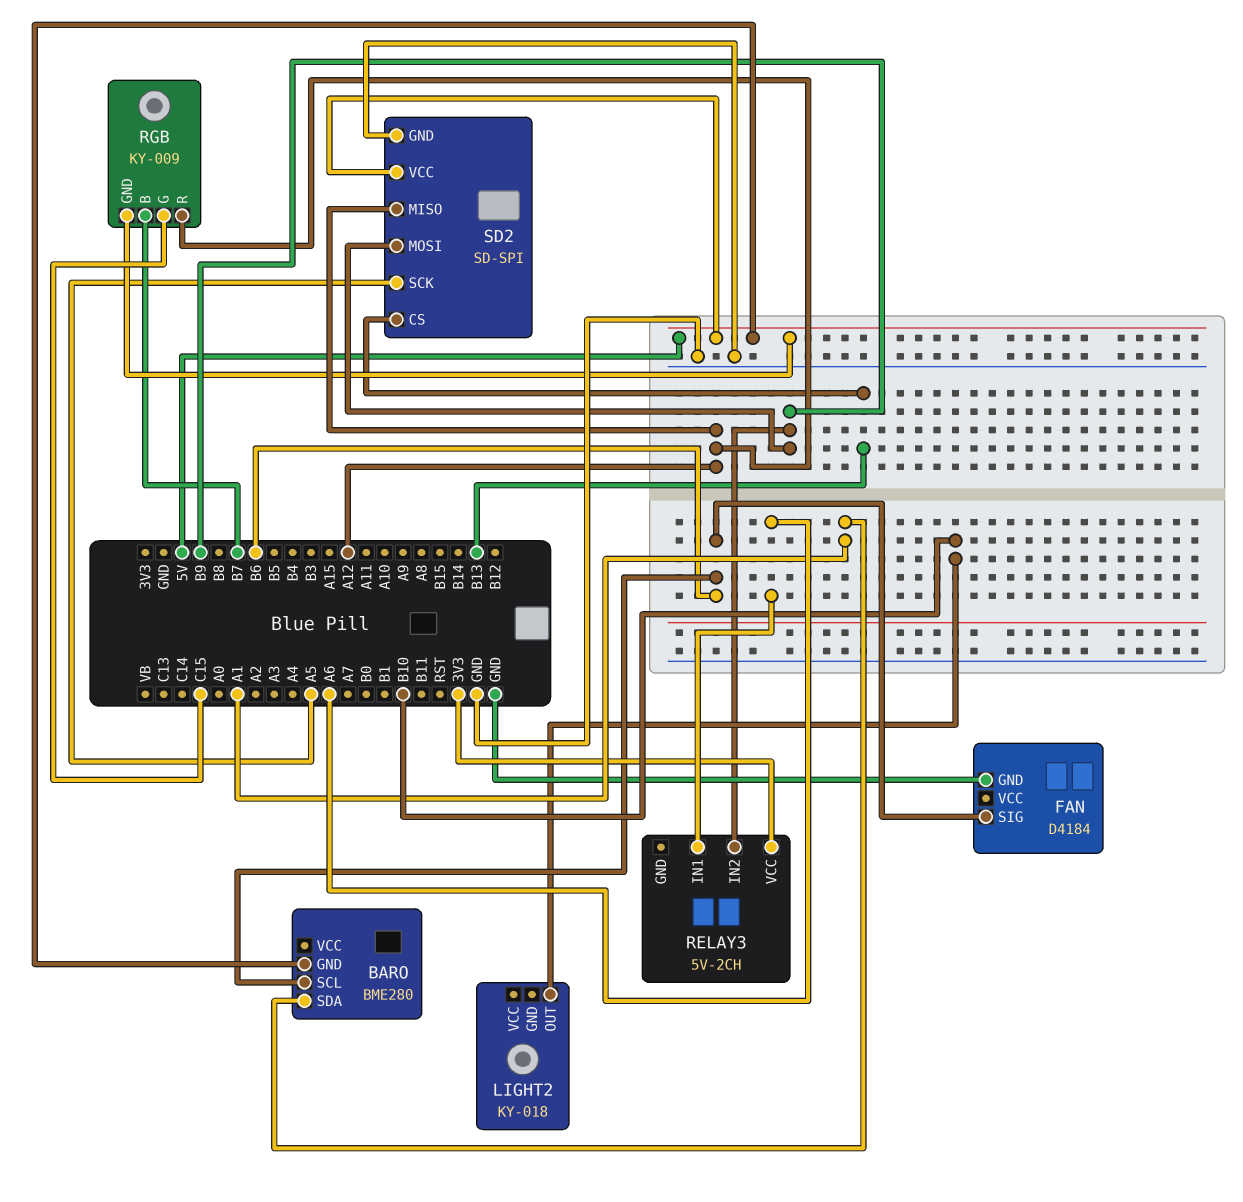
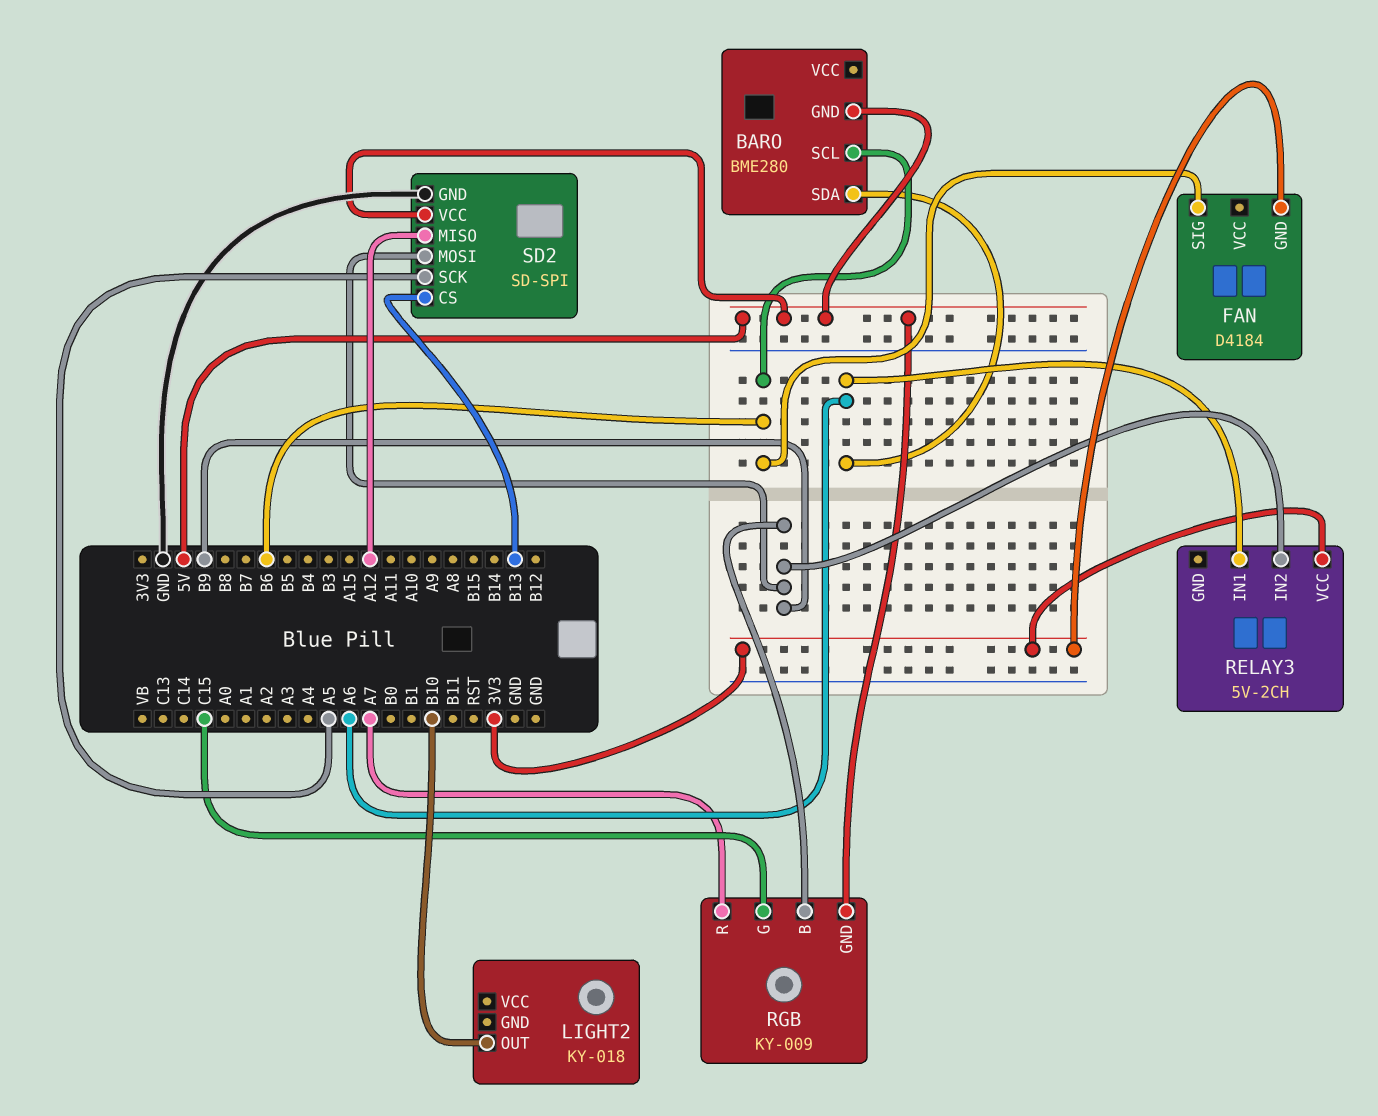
BARO pin SDA: A1 -> A6
FAN pin GND: GND -> 3V3
RGB pin B: B7 -> B9
RGB pin R: A12 -> A7

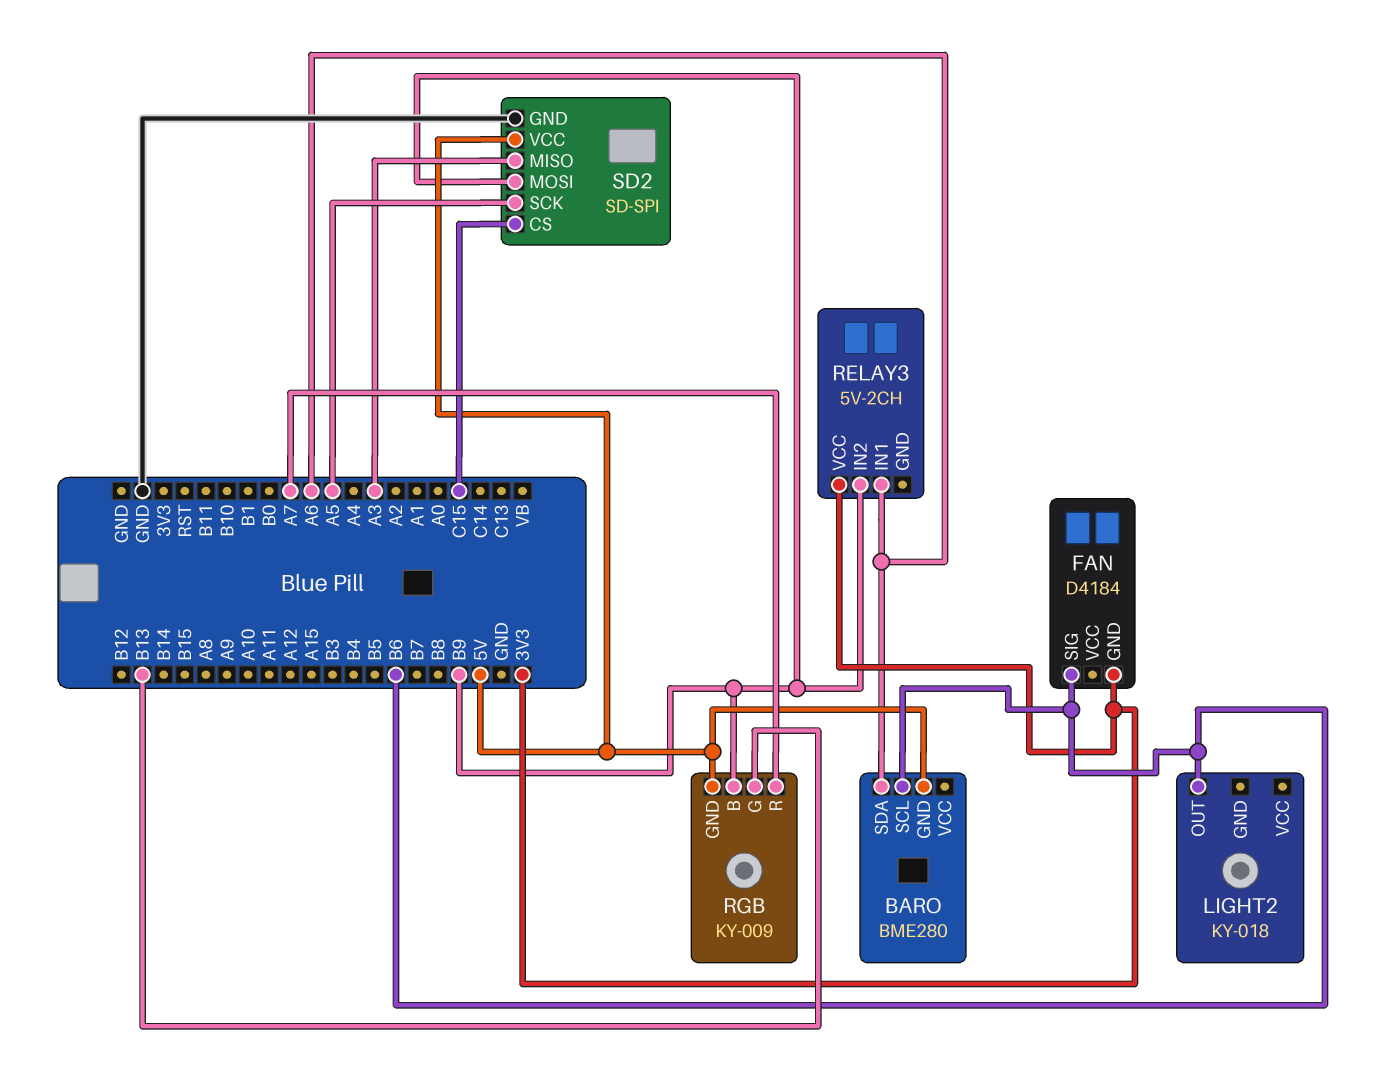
LIGHT2 pin OUT: B10 -> B6
RGB pin G: C15 -> B13
SD2 pin CS: B13 -> C15
SD2 pin MISO: A12 -> A3

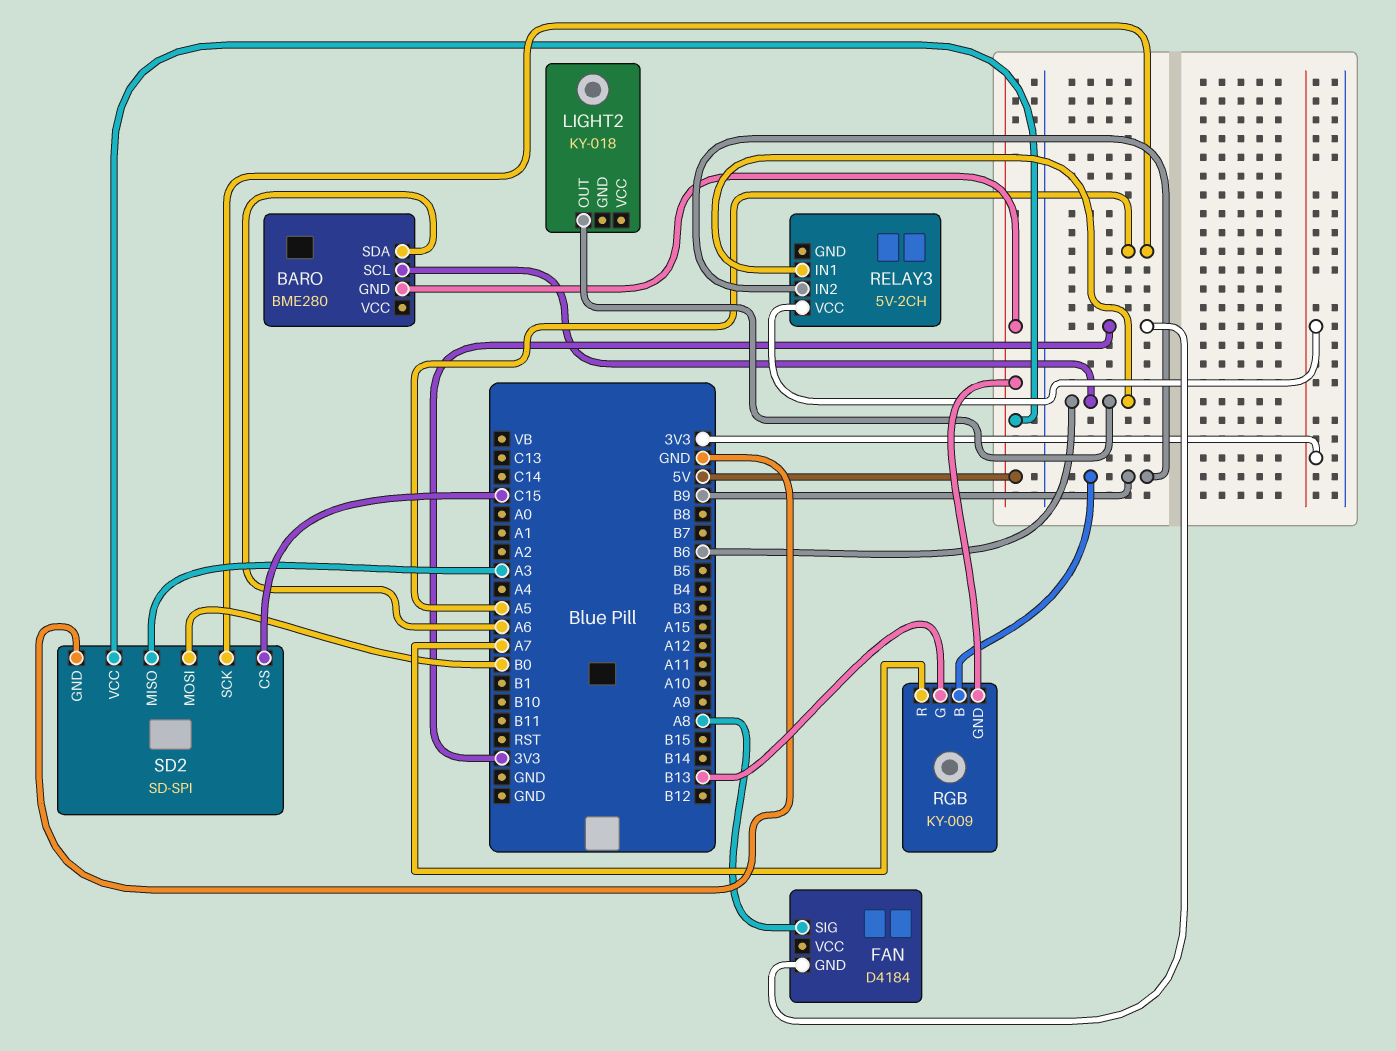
FAN pin SIG: B6 -> A8
RELAY3 pin IN1: A6 -> B6
SD2 pin MOSI: B9 -> B0

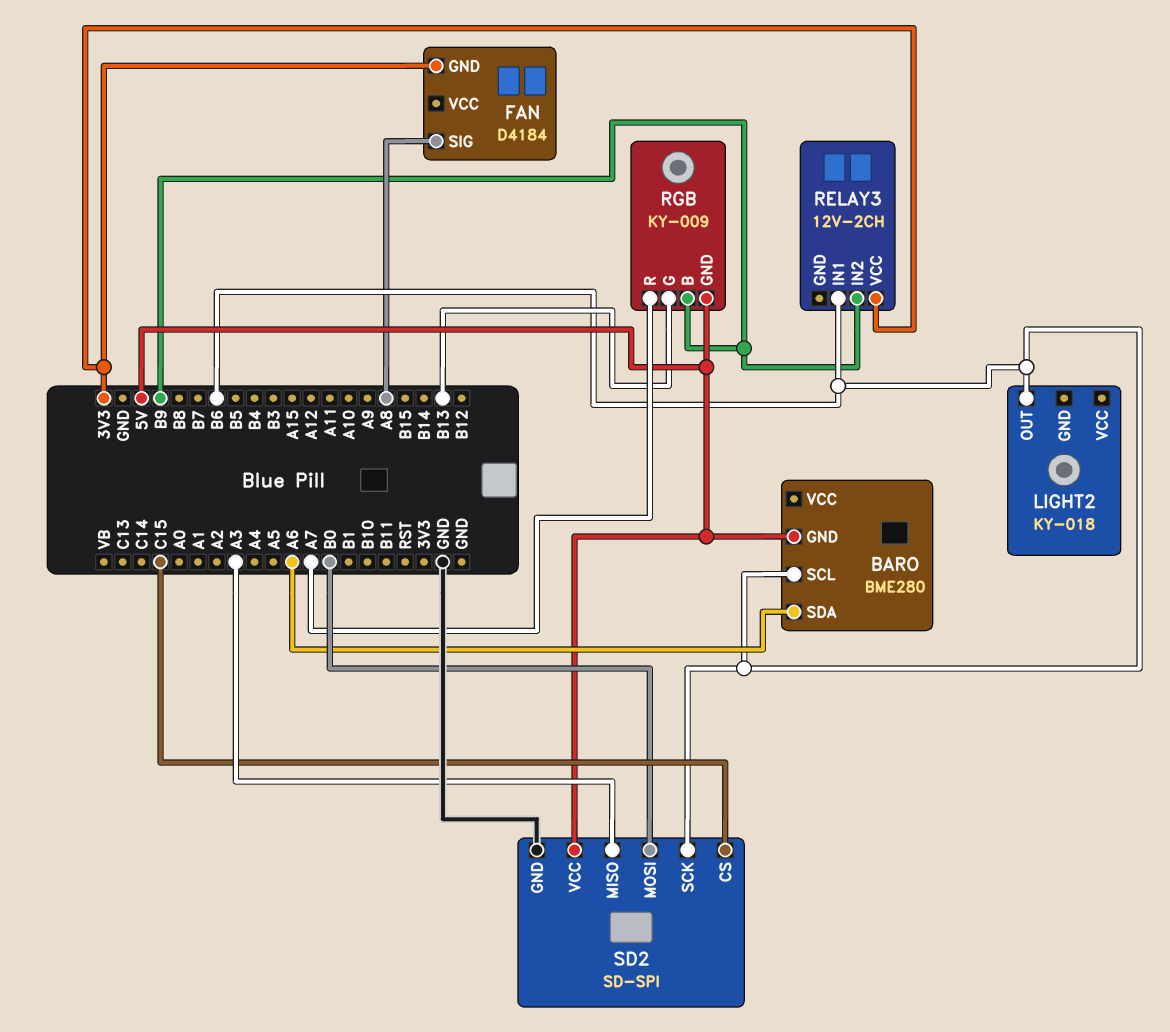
RELAY3: 5V-2CH -> 12V-2CH
SD2 pin SCK: A5 -> B6

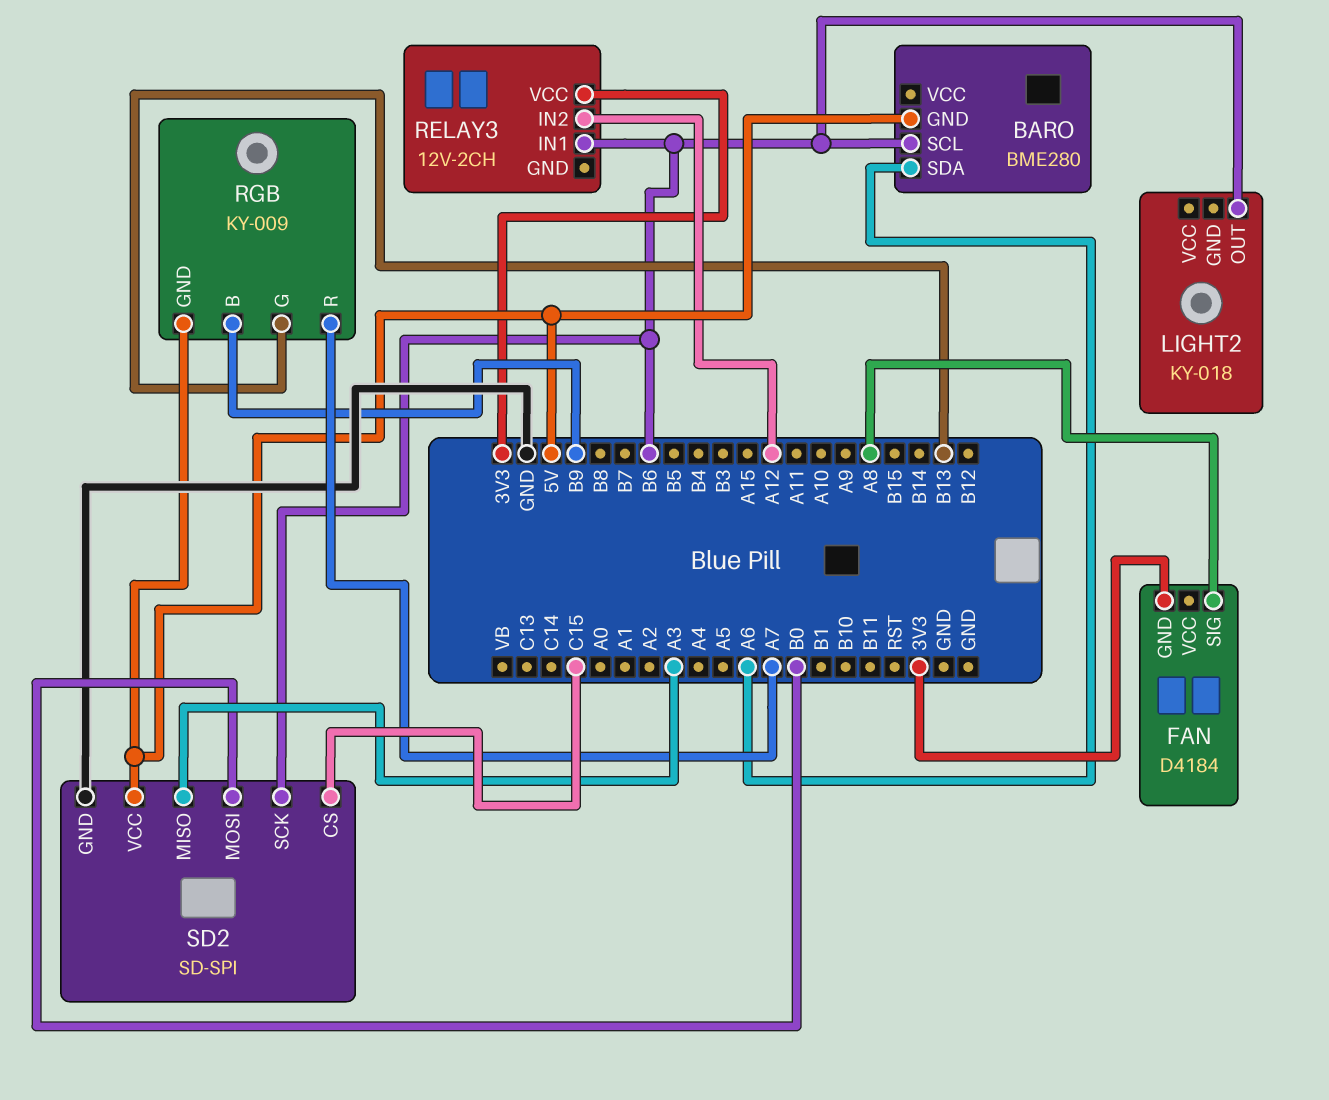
RELAY3 pin IN2: B9 -> A12

